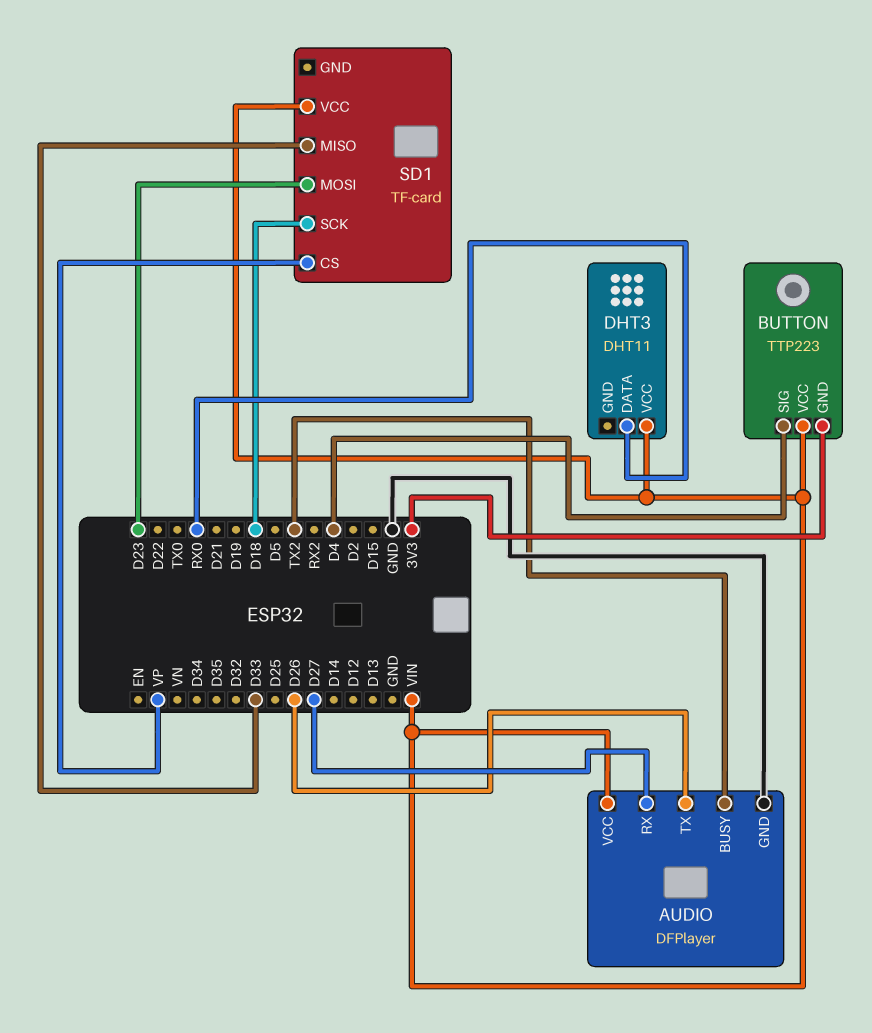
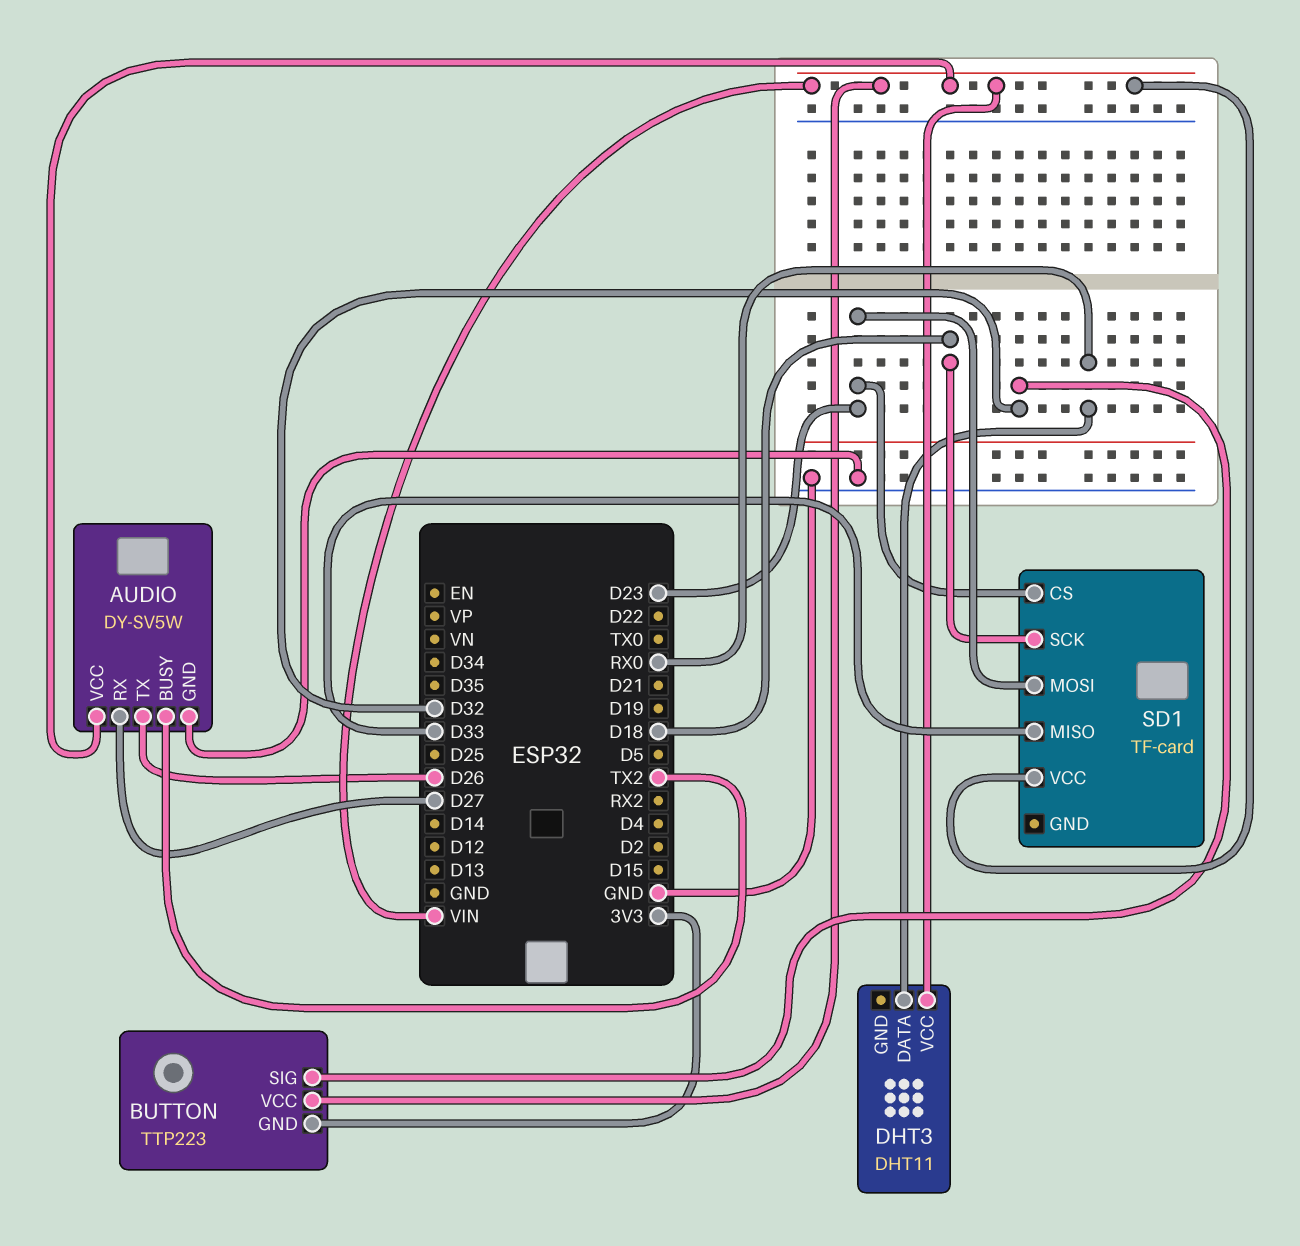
AUDIO: DFPlayer -> DY-SV5W
BUTTON pin SIG: D4 -> D32
SD1 pin CS: VP -> D23

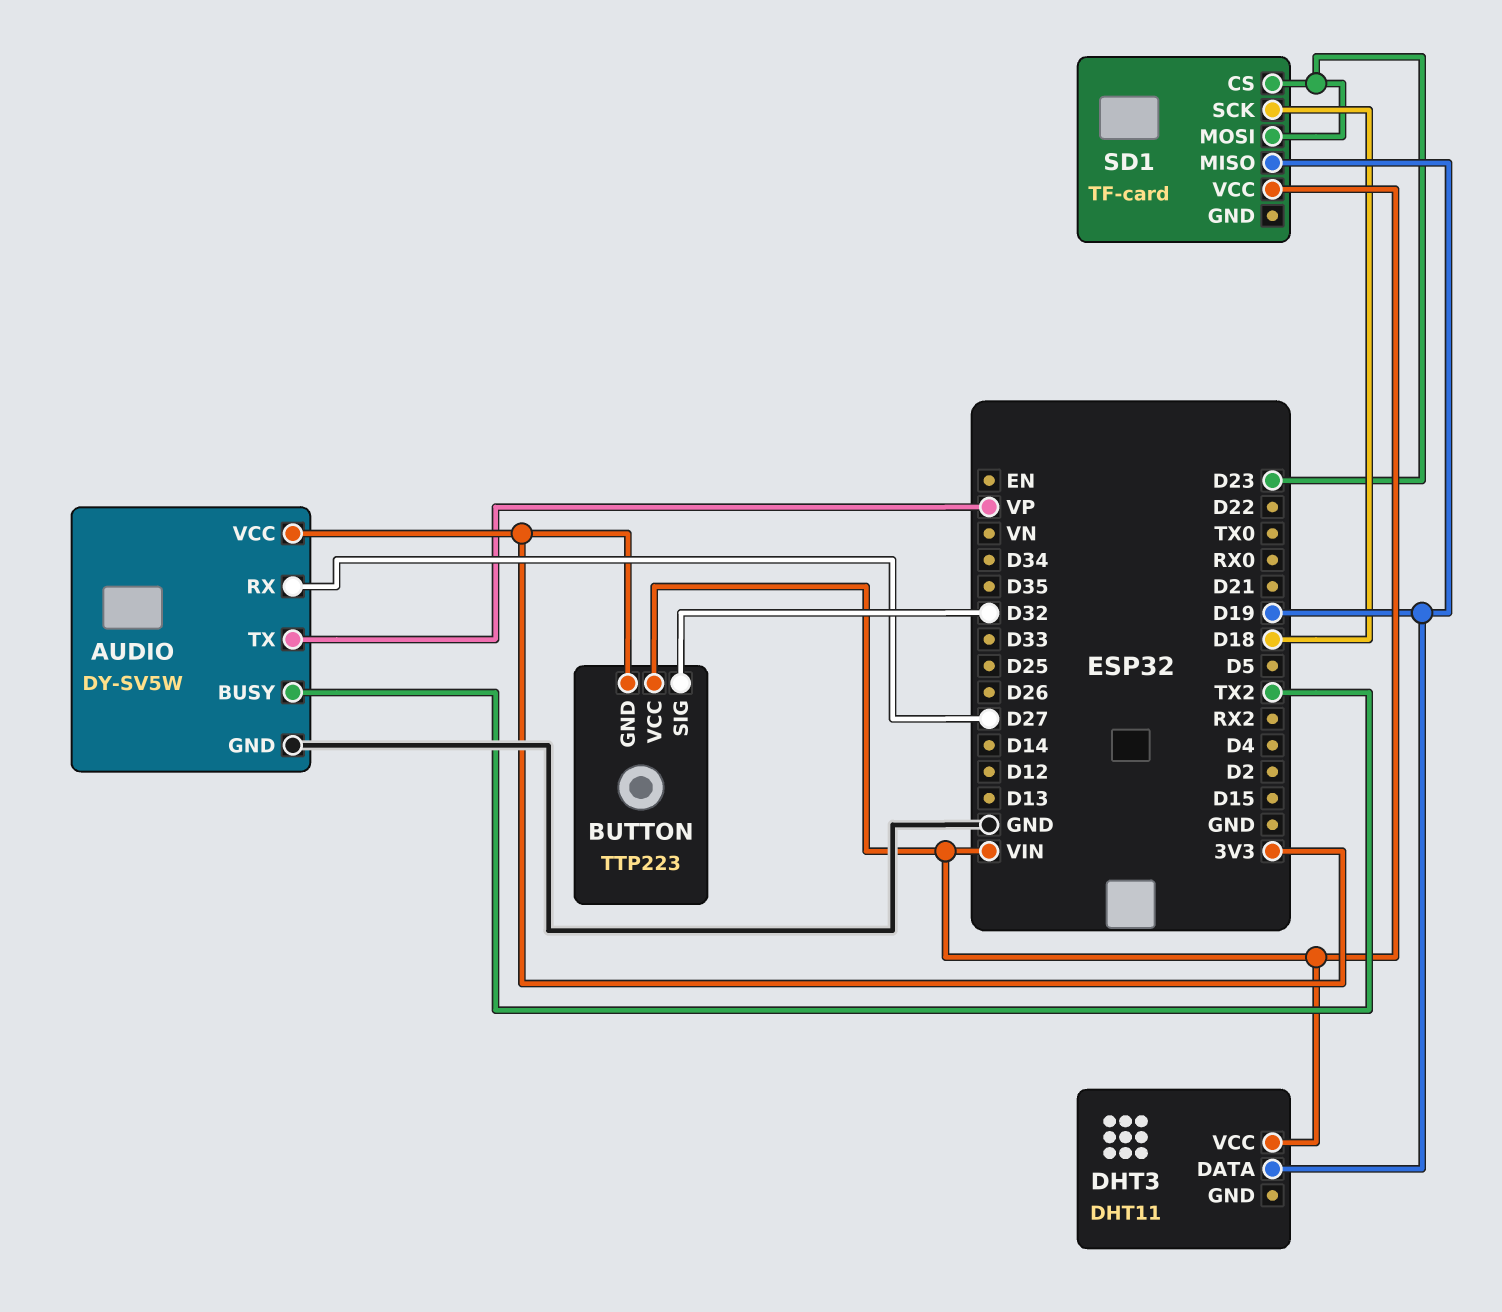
AUDIO pin TX: D26 -> VP
AUDIO pin VCC: VIN -> 3V3
DHT3 pin DATA: RX0 -> D19
SD1 pin MISO: D33 -> D19

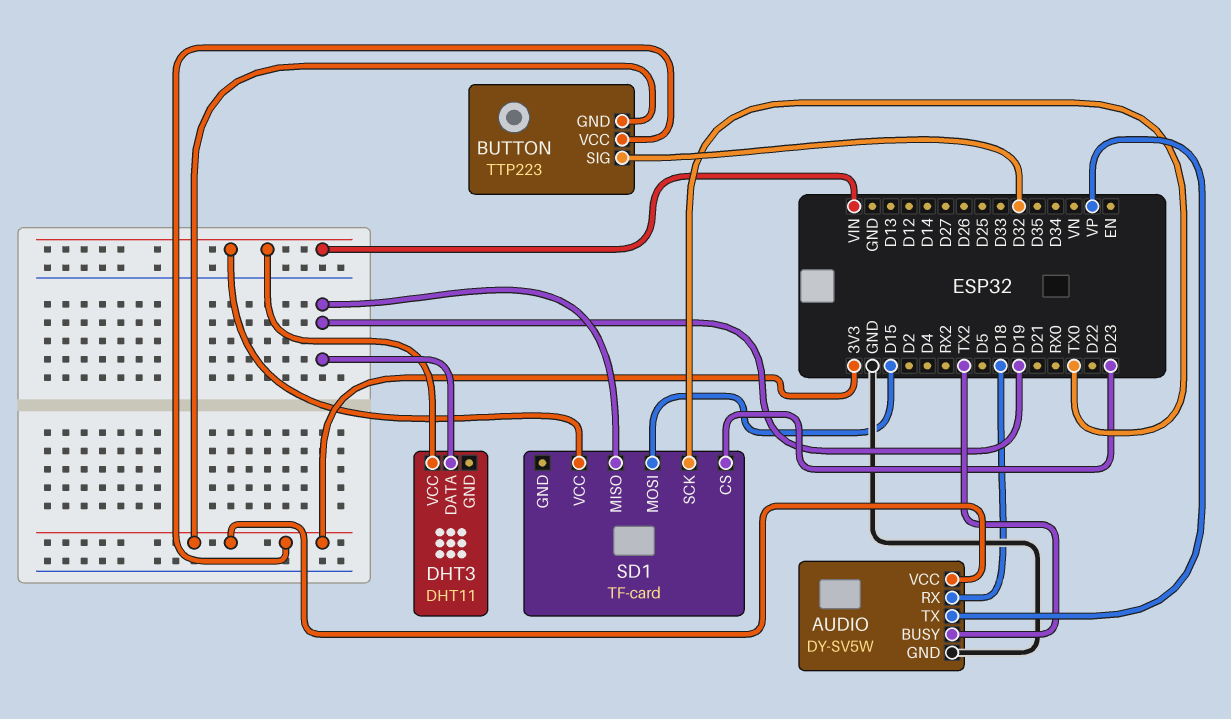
AUDIO pin RX: D27 -> D18
BUTTON pin VCC: VIN -> 3V3
SD1 pin MOSI: D23 -> D15
SD1 pin SCK: D18 -> TX0

